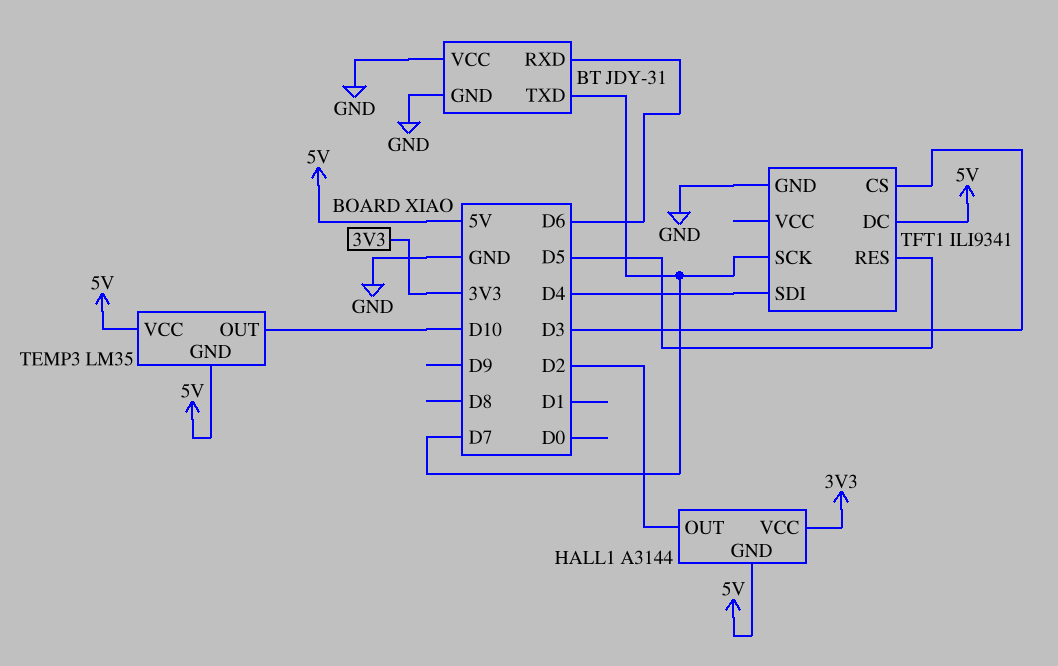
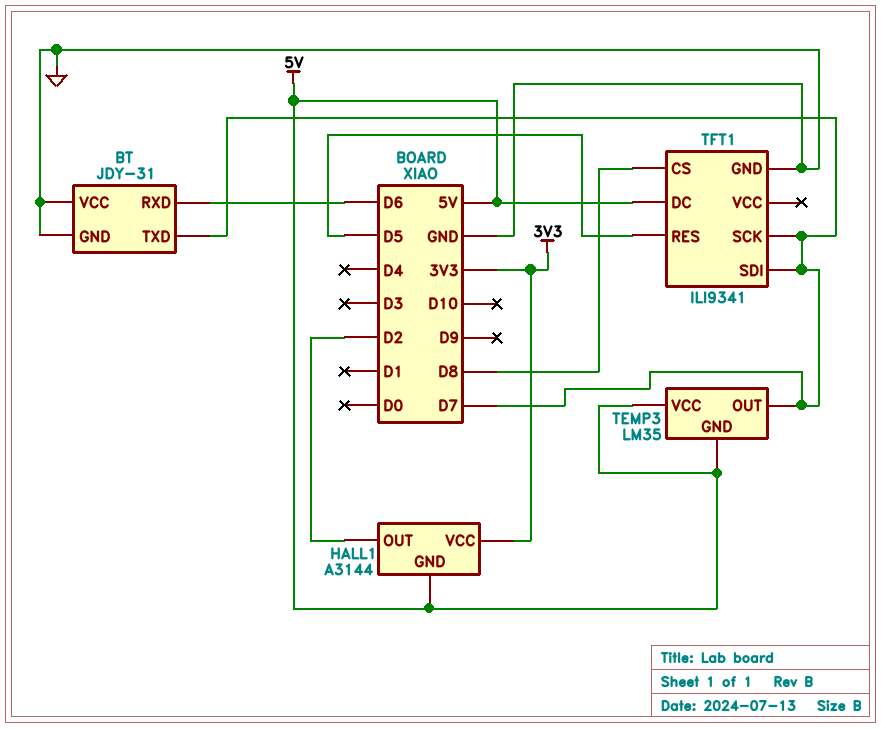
TEMP3 pin OUT: D10 -> D7
TFT1 pin CS: D3 -> D8
TFT1 pin SDI: D4 -> D7

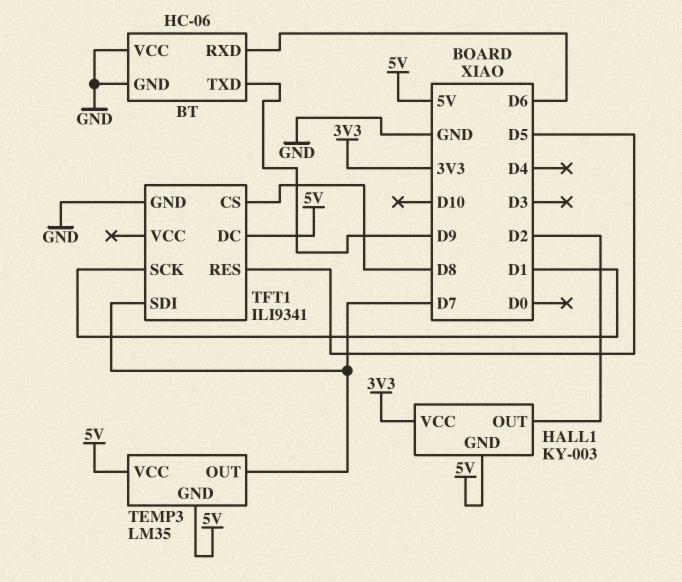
BT: JDY-31 -> HC-06
BT pin TXD: D7 -> D9
HALL1: A3144 -> KY-003
TFT1 pin SCK: D7 -> D1

